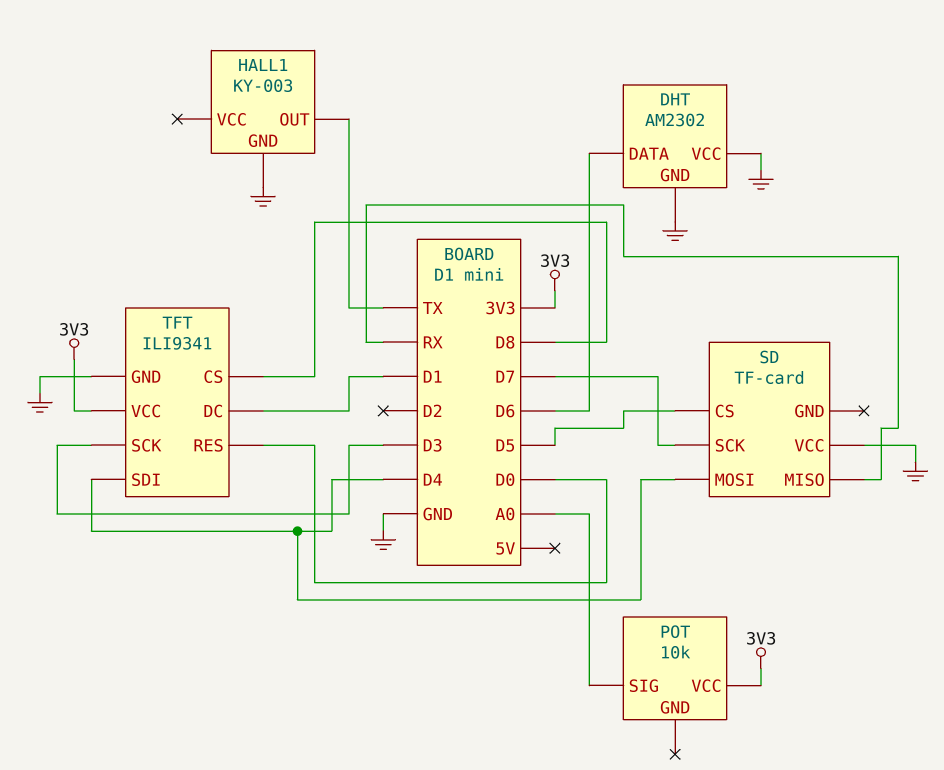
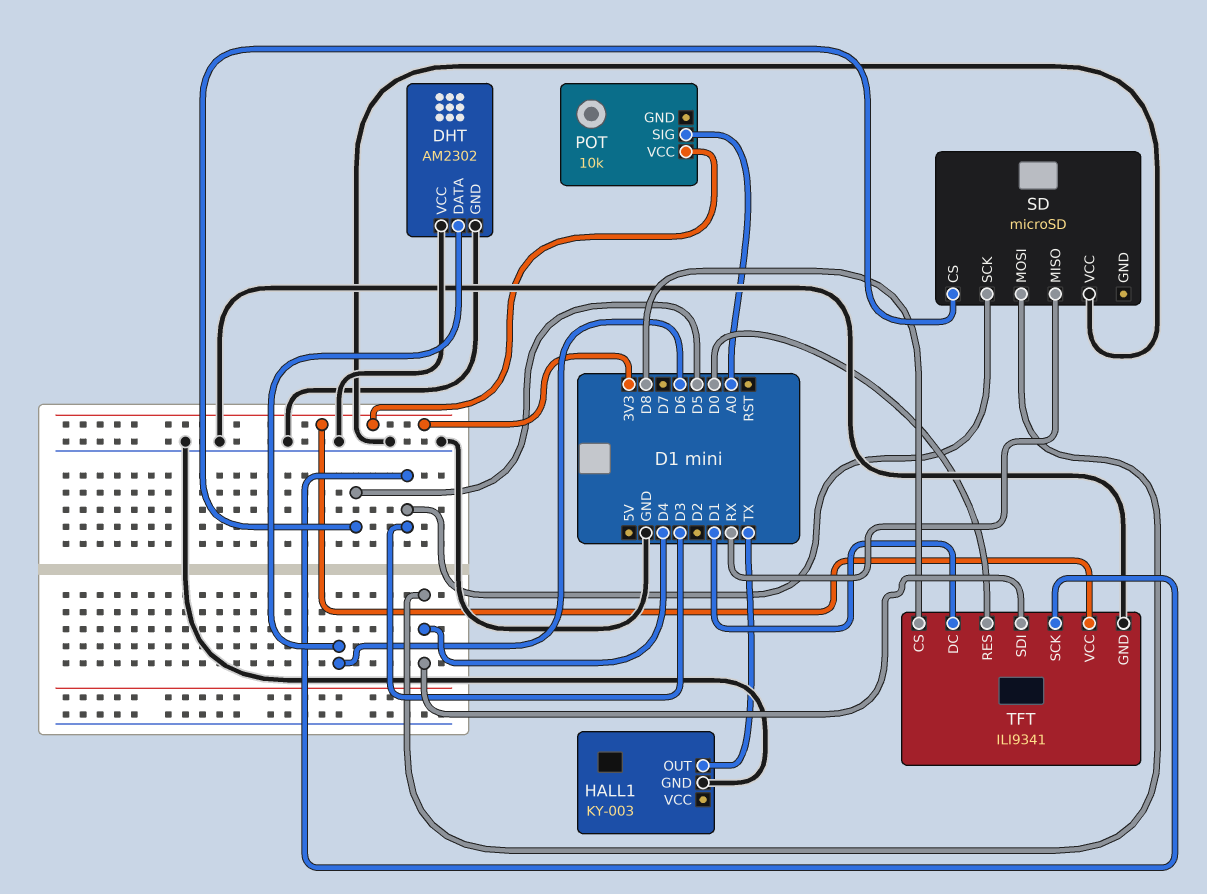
SD: TF-card -> microSD
SD pin SCK: D7 -> D3

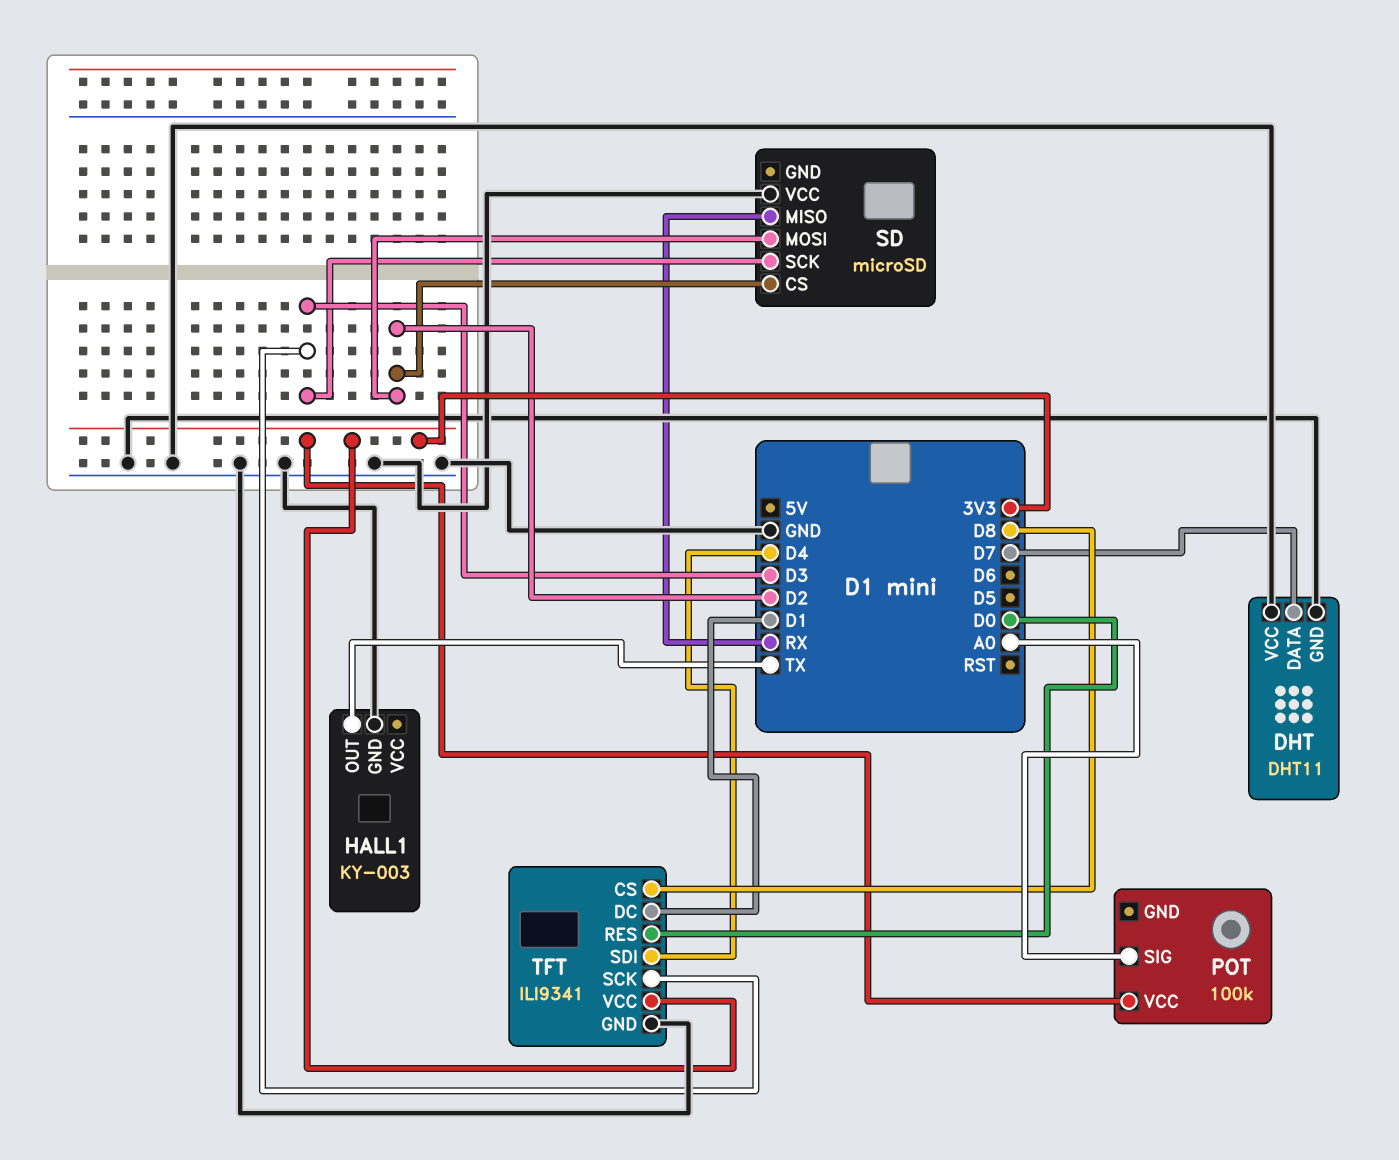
DHT: AM2302 -> DHT11
DHT pin DATA: D6 -> D7
POT: 10k -> 100k
SD pin CS: D5 -> D2
SD pin MOSI: D4 -> D2

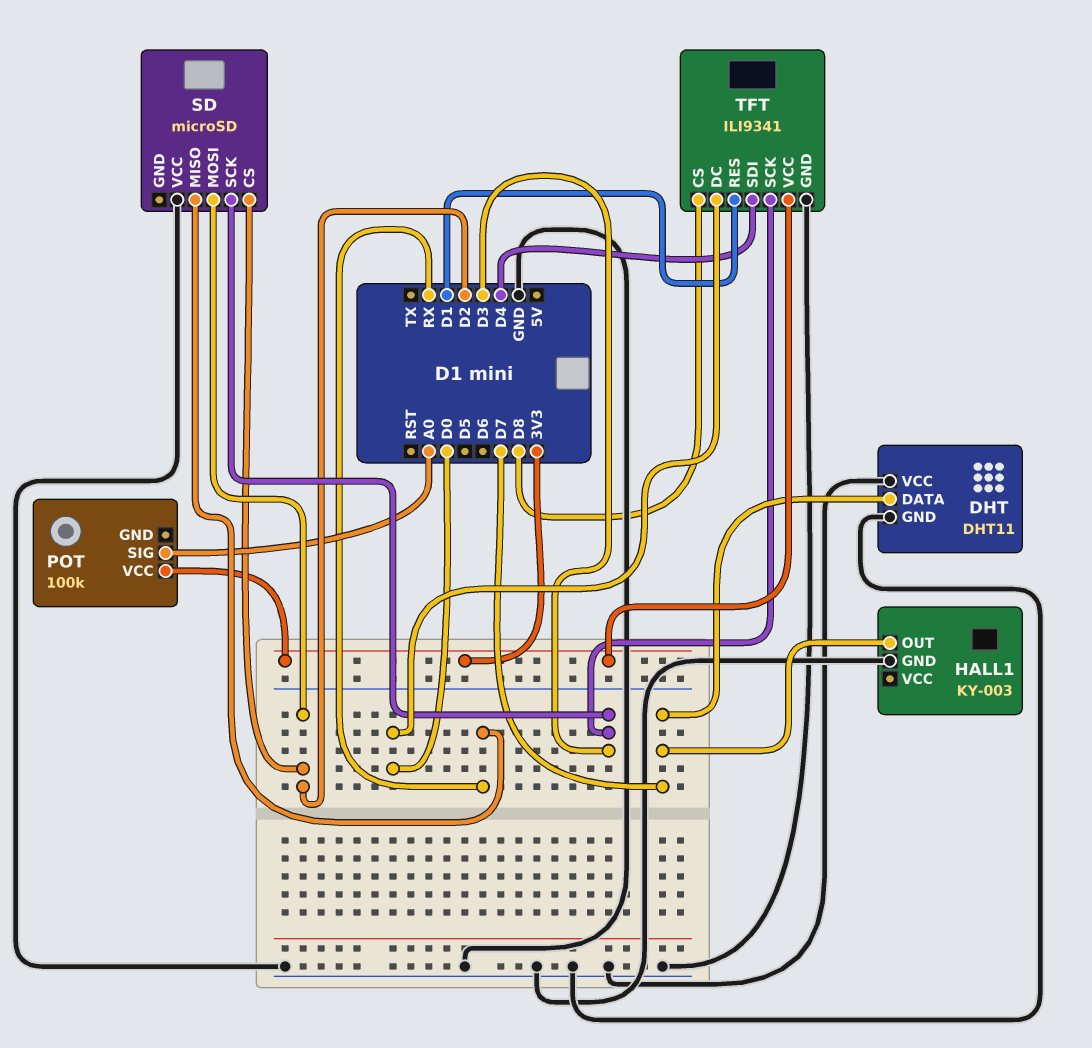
HALL1 pin OUT: TX -> D7
TFT pin DC: D1 -> D0
TFT pin RES: D0 -> D1

